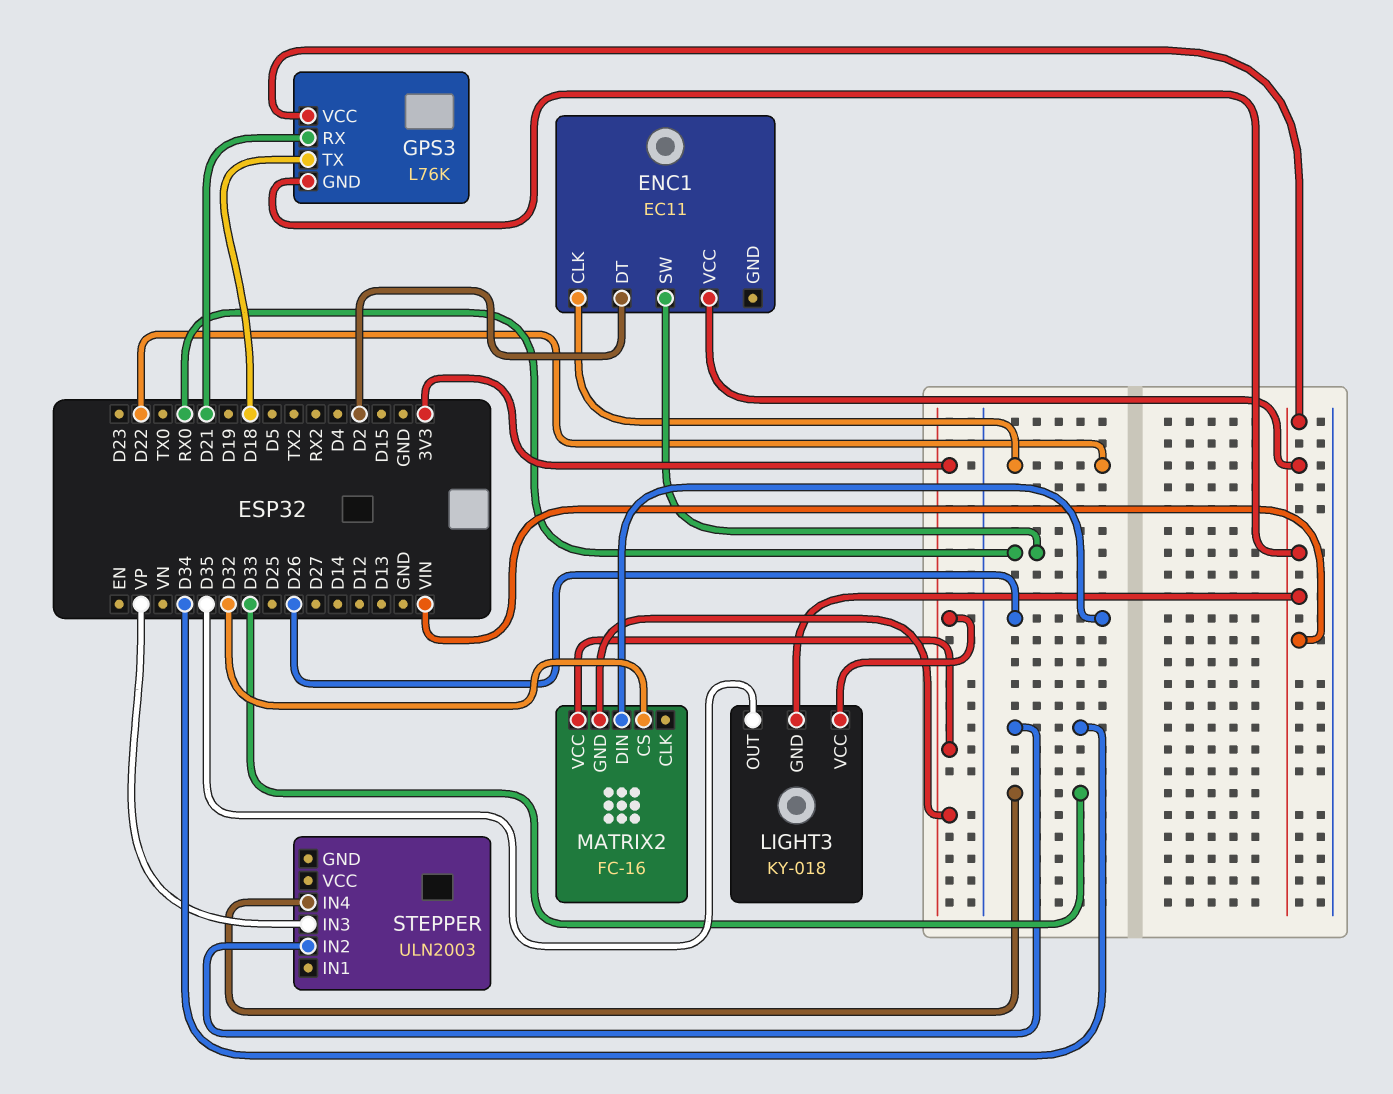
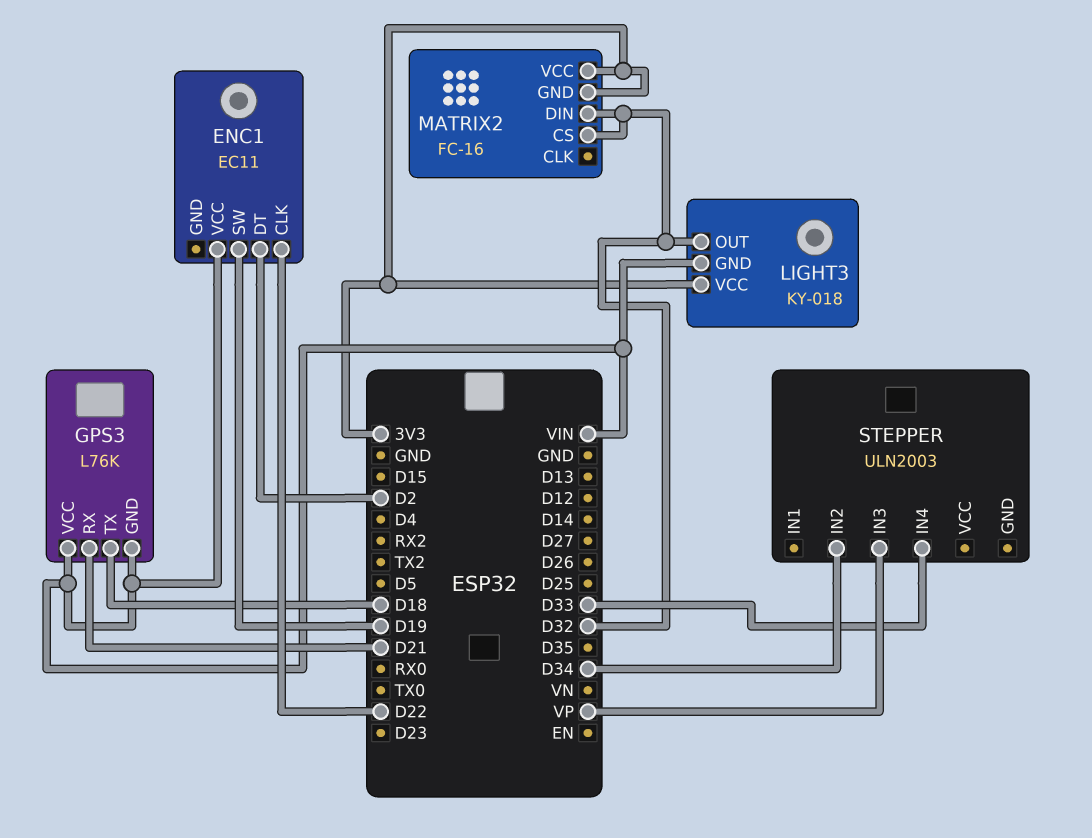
ENC1 pin SW: RX0 -> D19
LIGHT3 pin OUT: D35 -> D32
MATRIX2 pin DIN: D26 -> D32

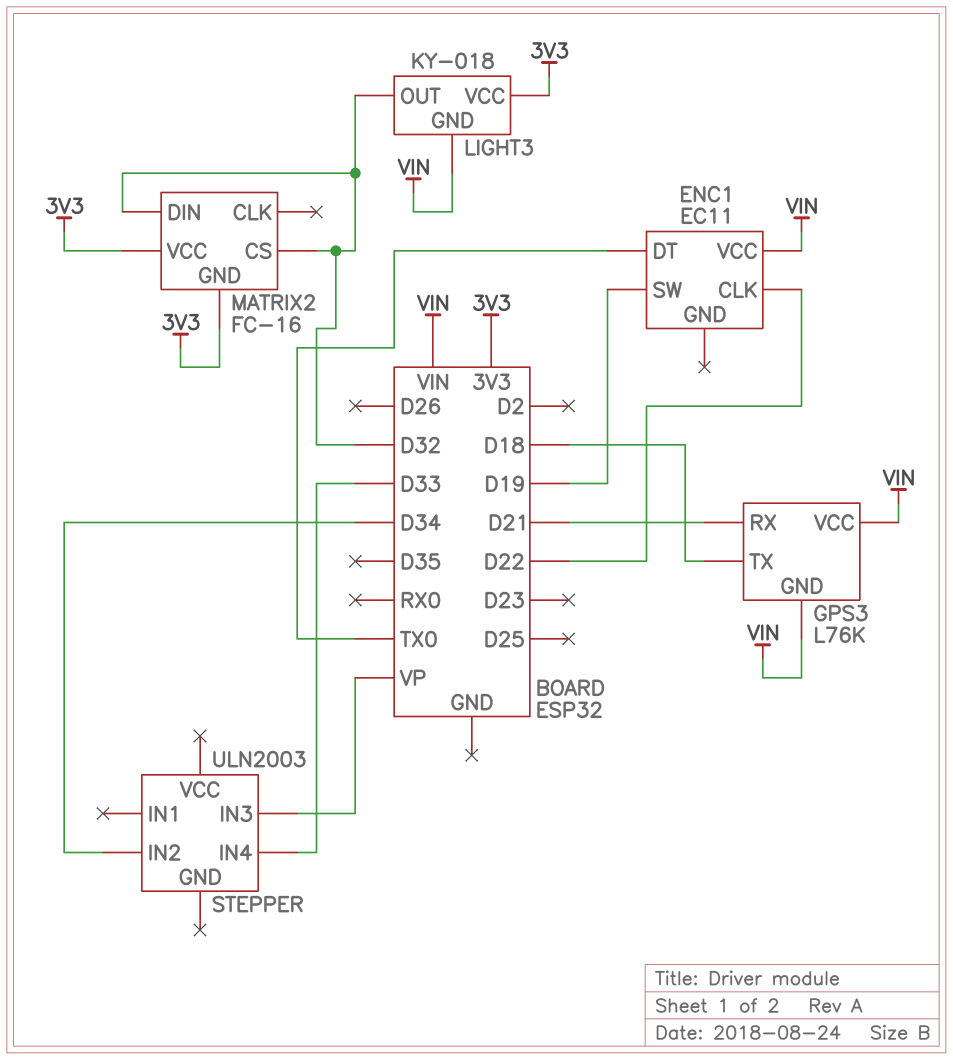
ENC1 pin DT: D2 -> TX0

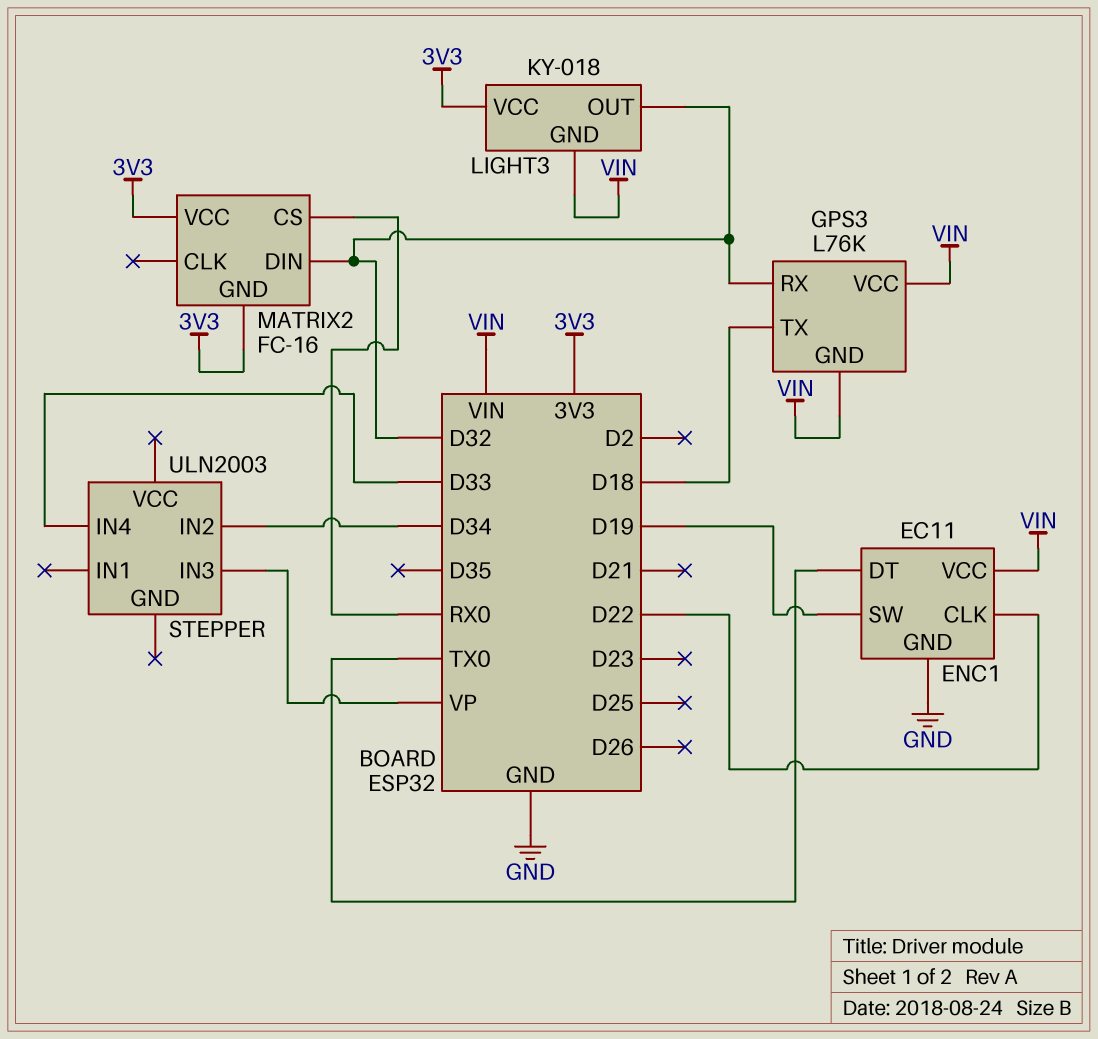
ENC1 pin GND: none -> GND
GPS3 pin RX: D21 -> D32
MATRIX2 pin CS: D32 -> RX0

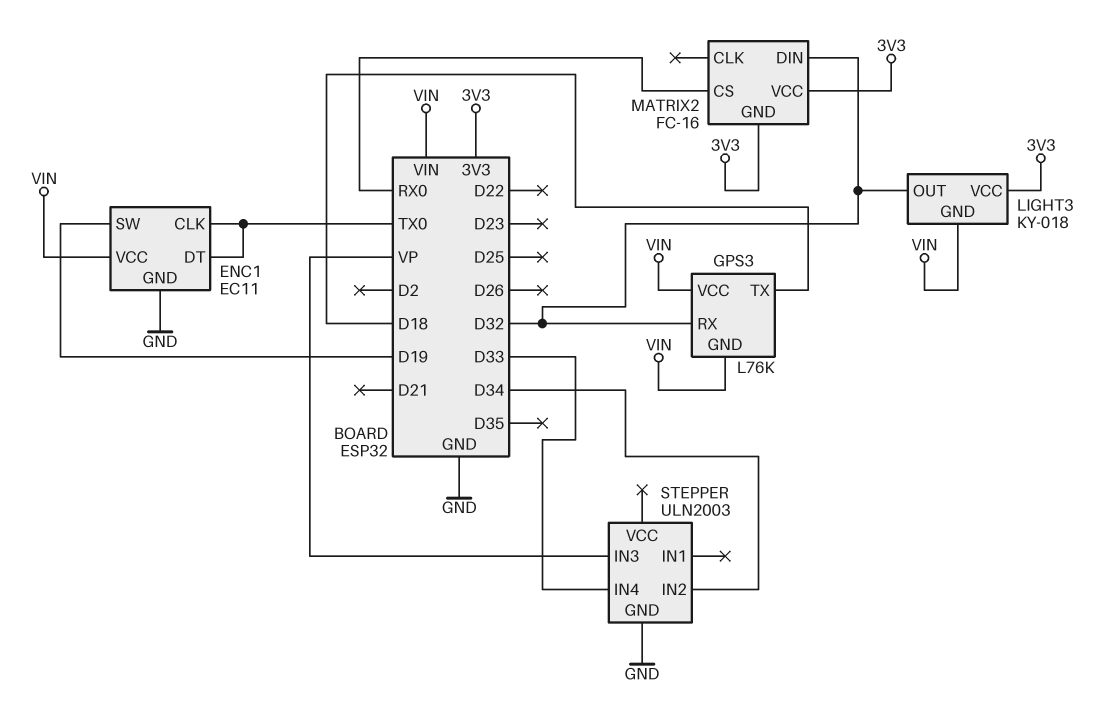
ENC1 pin CLK: D22 -> TX0
STEPPER pin GND: none -> GND

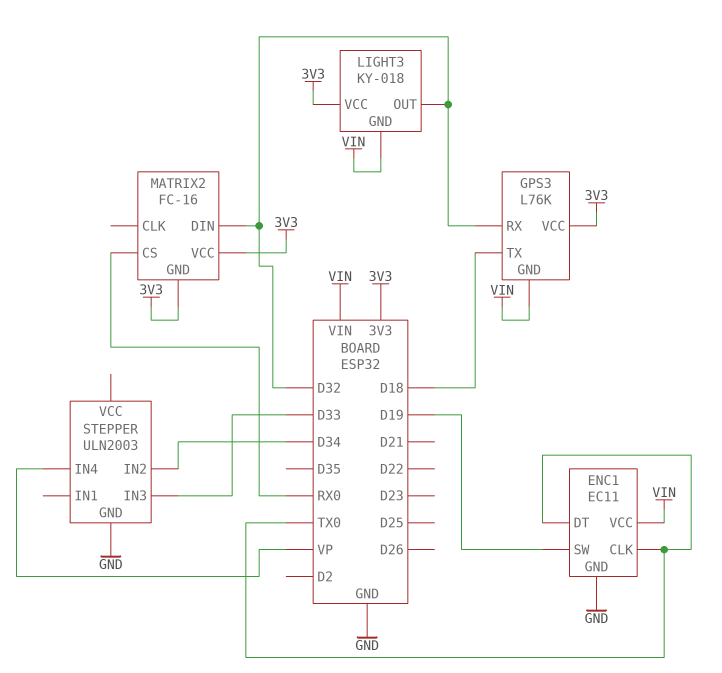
GPS3 pin VCC: VIN -> 3V3
STEPPER pin IN3: VP -> D33
STEPPER pin IN4: D33 -> VP

